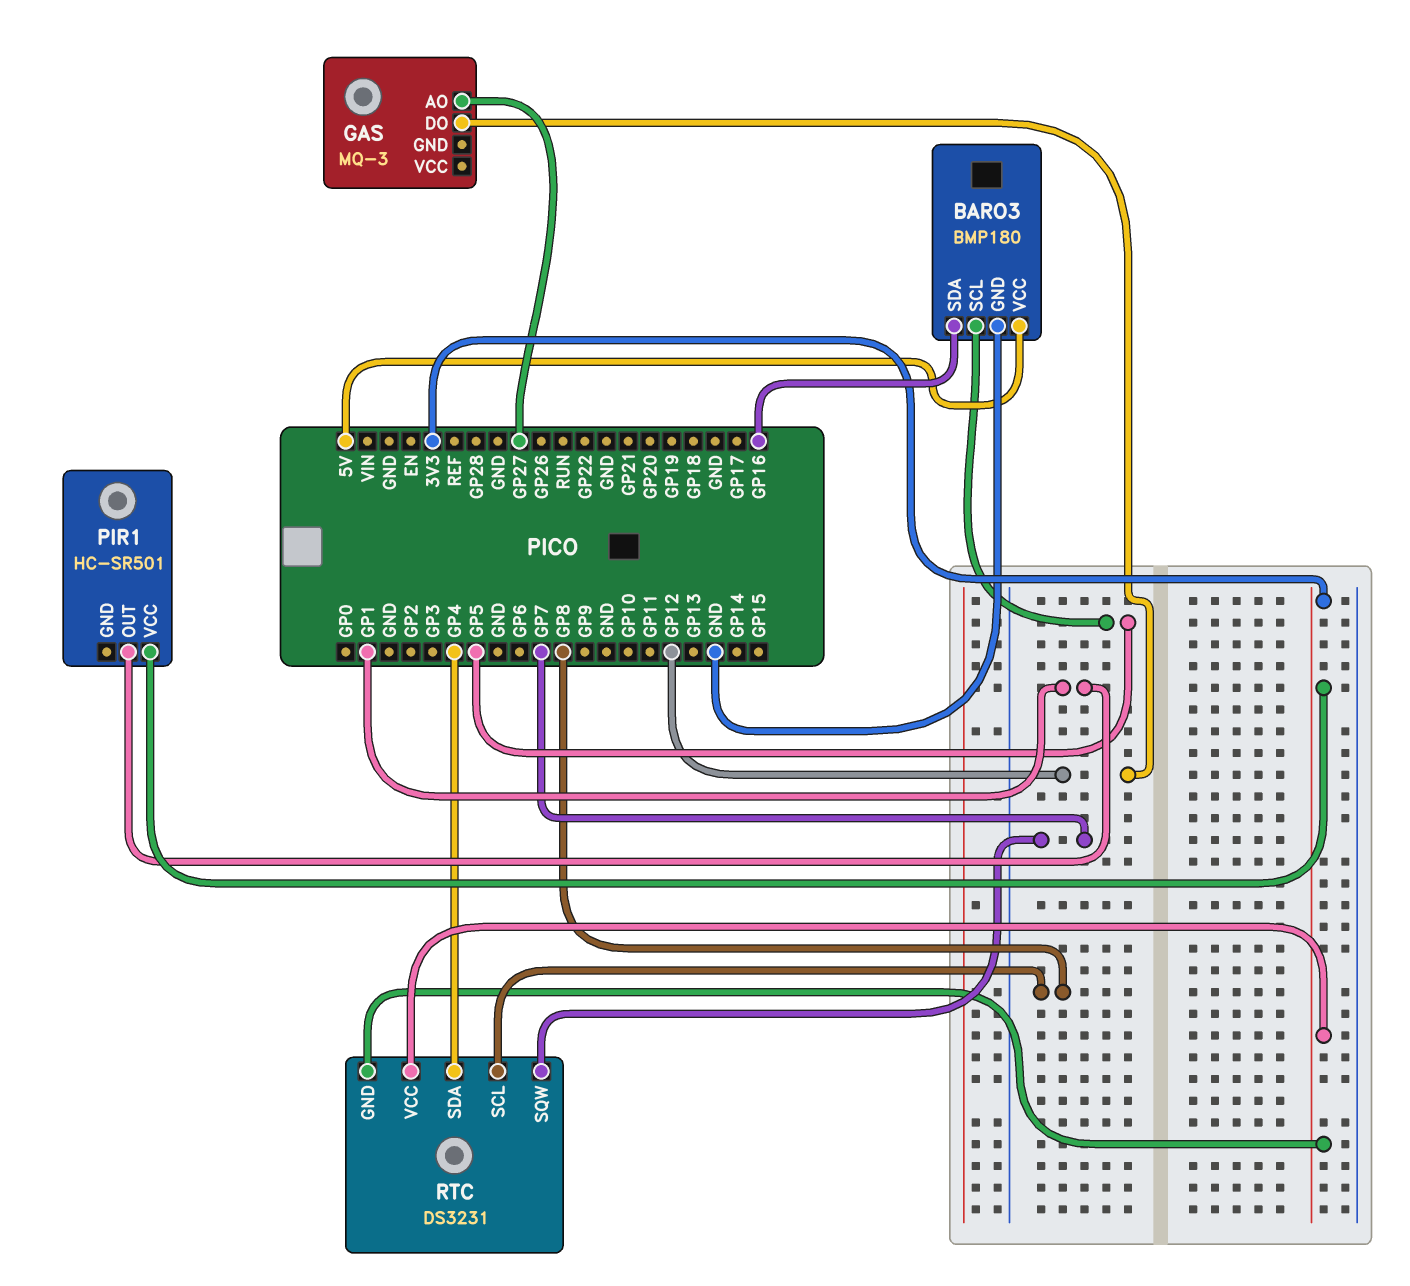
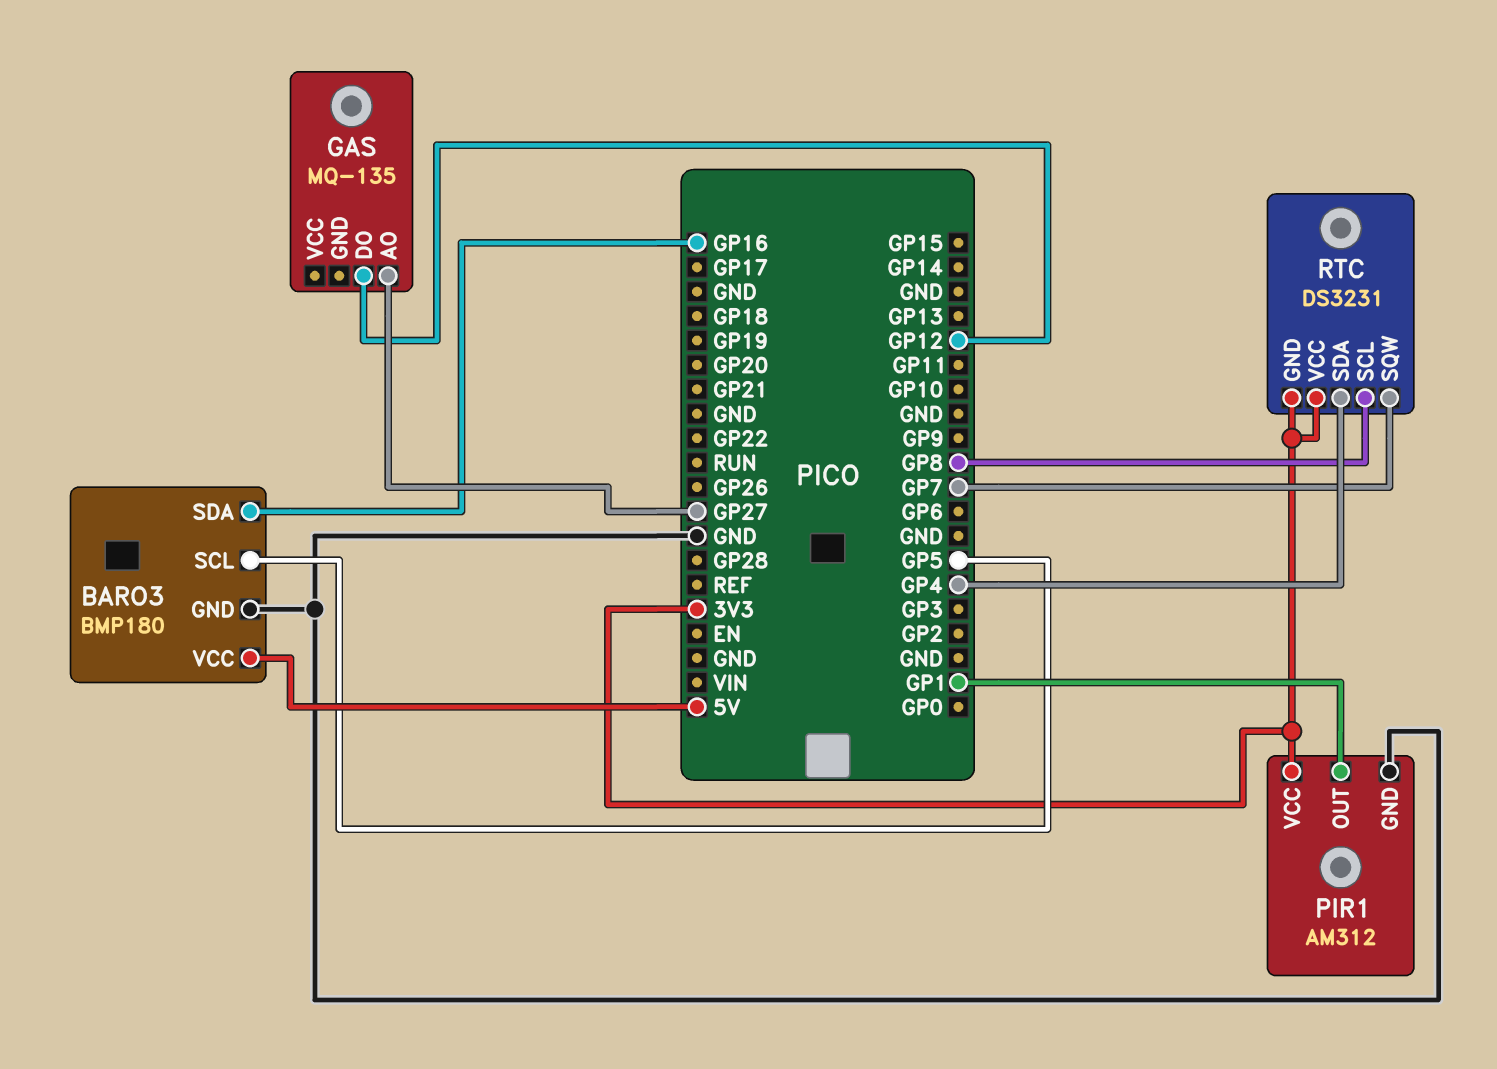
GAS: MQ-3 -> MQ-135
PIR1: HC-SR501 -> AM312
PIR1 pin GND: none -> GND

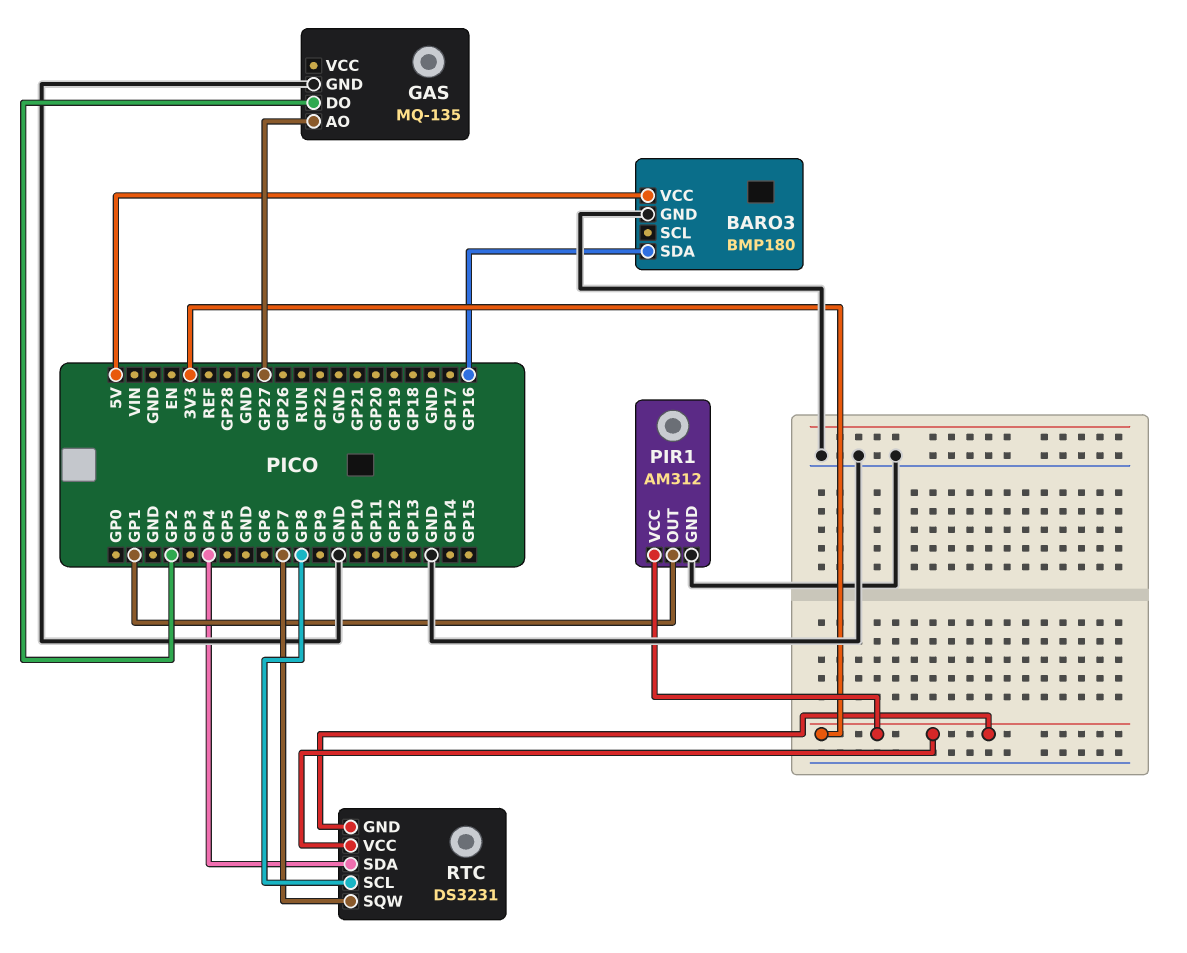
BARO3 pin SCL: GP5 -> none
GAS pin DO: GP12 -> GP2
GAS pin GND: none -> GND

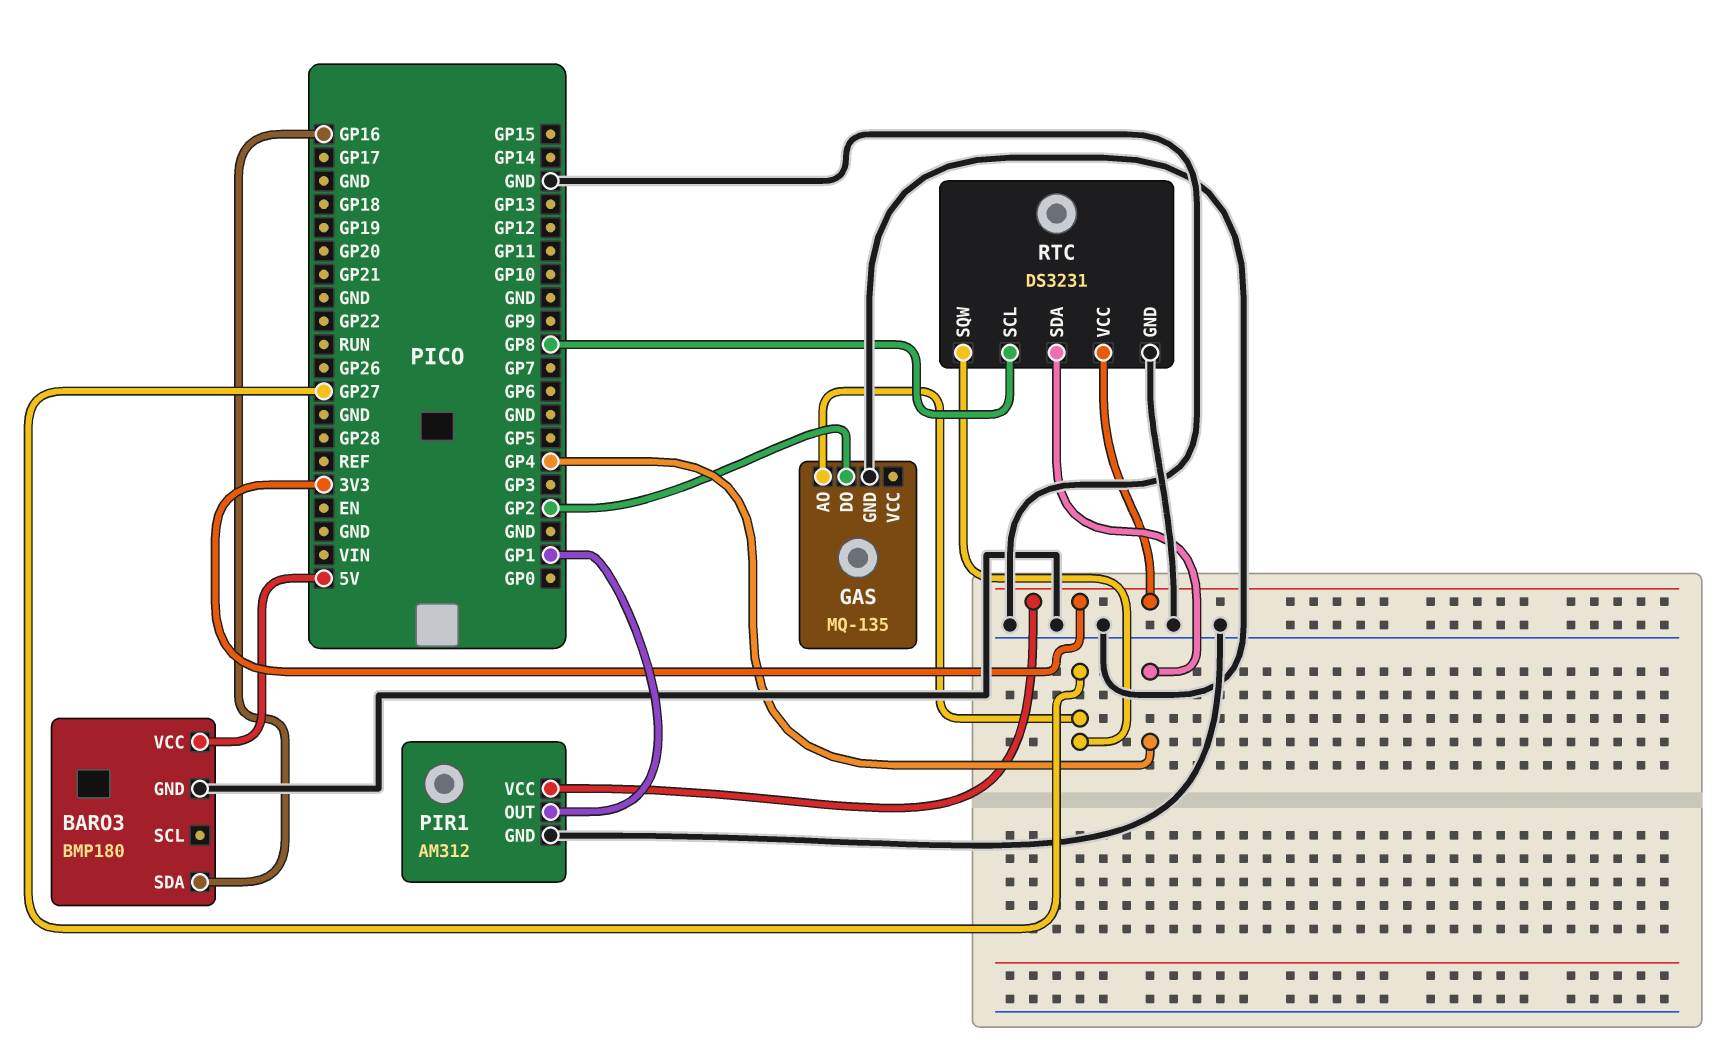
RTC pin GND: 3V3 -> GND
RTC pin SQW: GP7 -> GP27

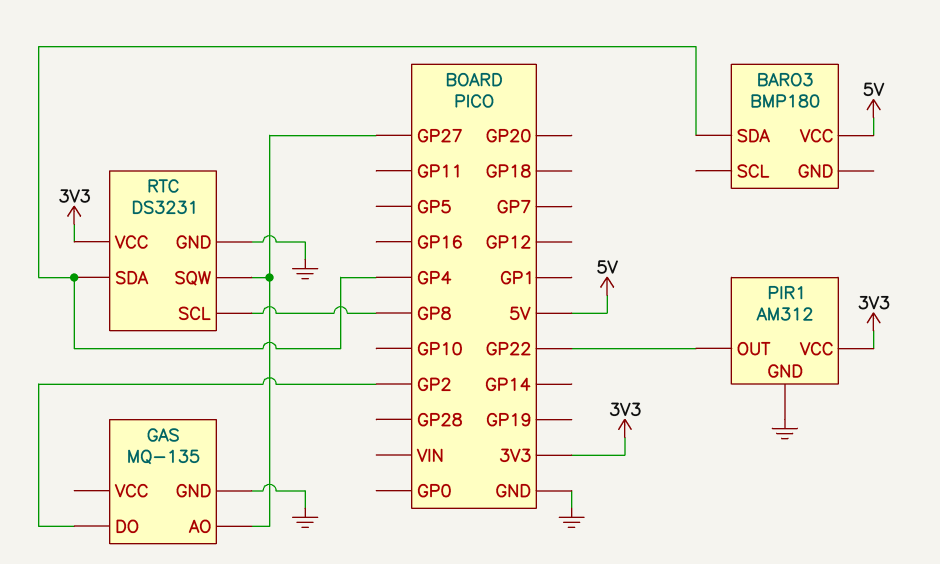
BARO3 pin GND: GND -> none
BARO3 pin SDA: GP16 -> GP4
PIR1 pin OUT: GP1 -> GP22

